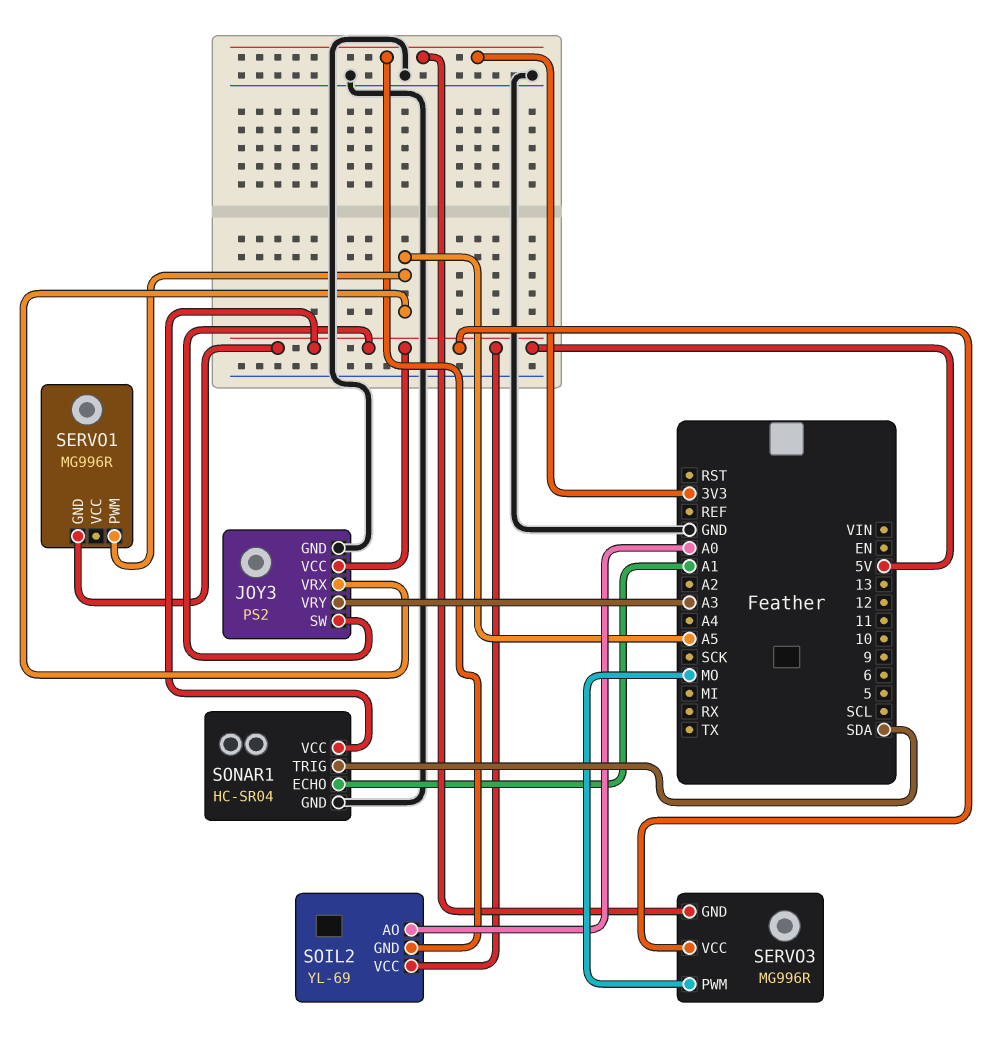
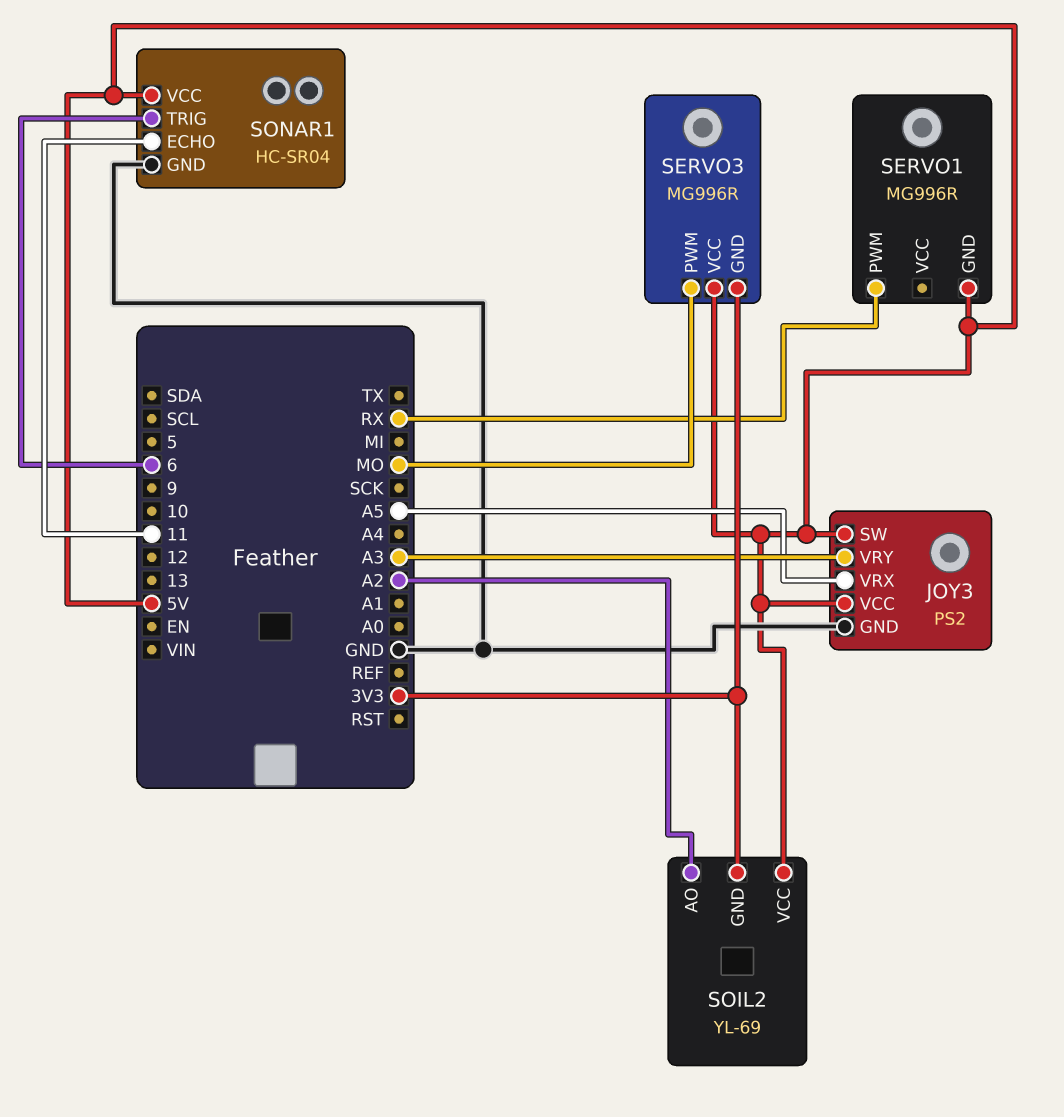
SERVO1 pin PWM: A5 -> RX
SOIL2 pin AO: A0 -> A2
SONAR1 pin ECHO: A1 -> 11
SONAR1 pin TRIG: SDA -> 6

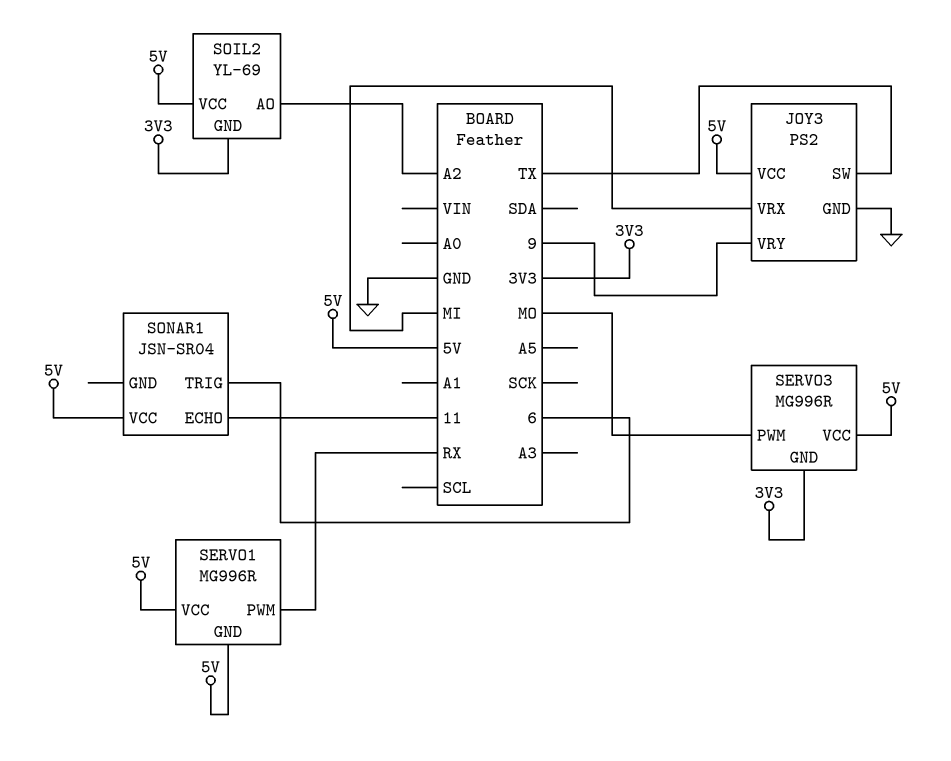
JOY3 pin SW: 5V -> TX
JOY3 pin VRX: A5 -> MI
JOY3 pin VRY: A3 -> 9
SERVO1 pin VCC: none -> 5V
SONAR1: HC-SR04 -> JSN-SR04
SONAR1 pin GND: GND -> none

